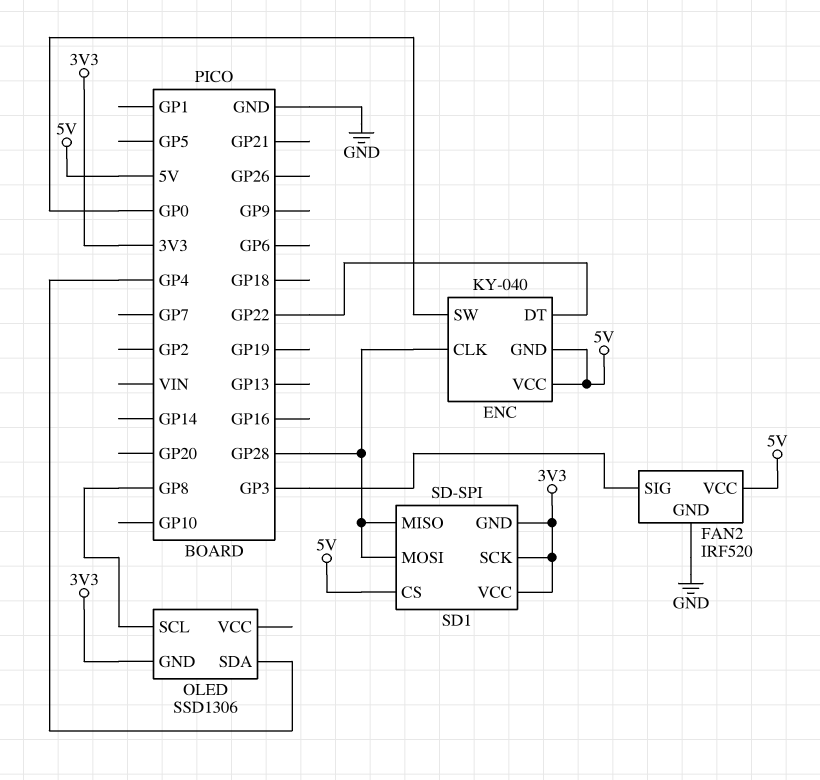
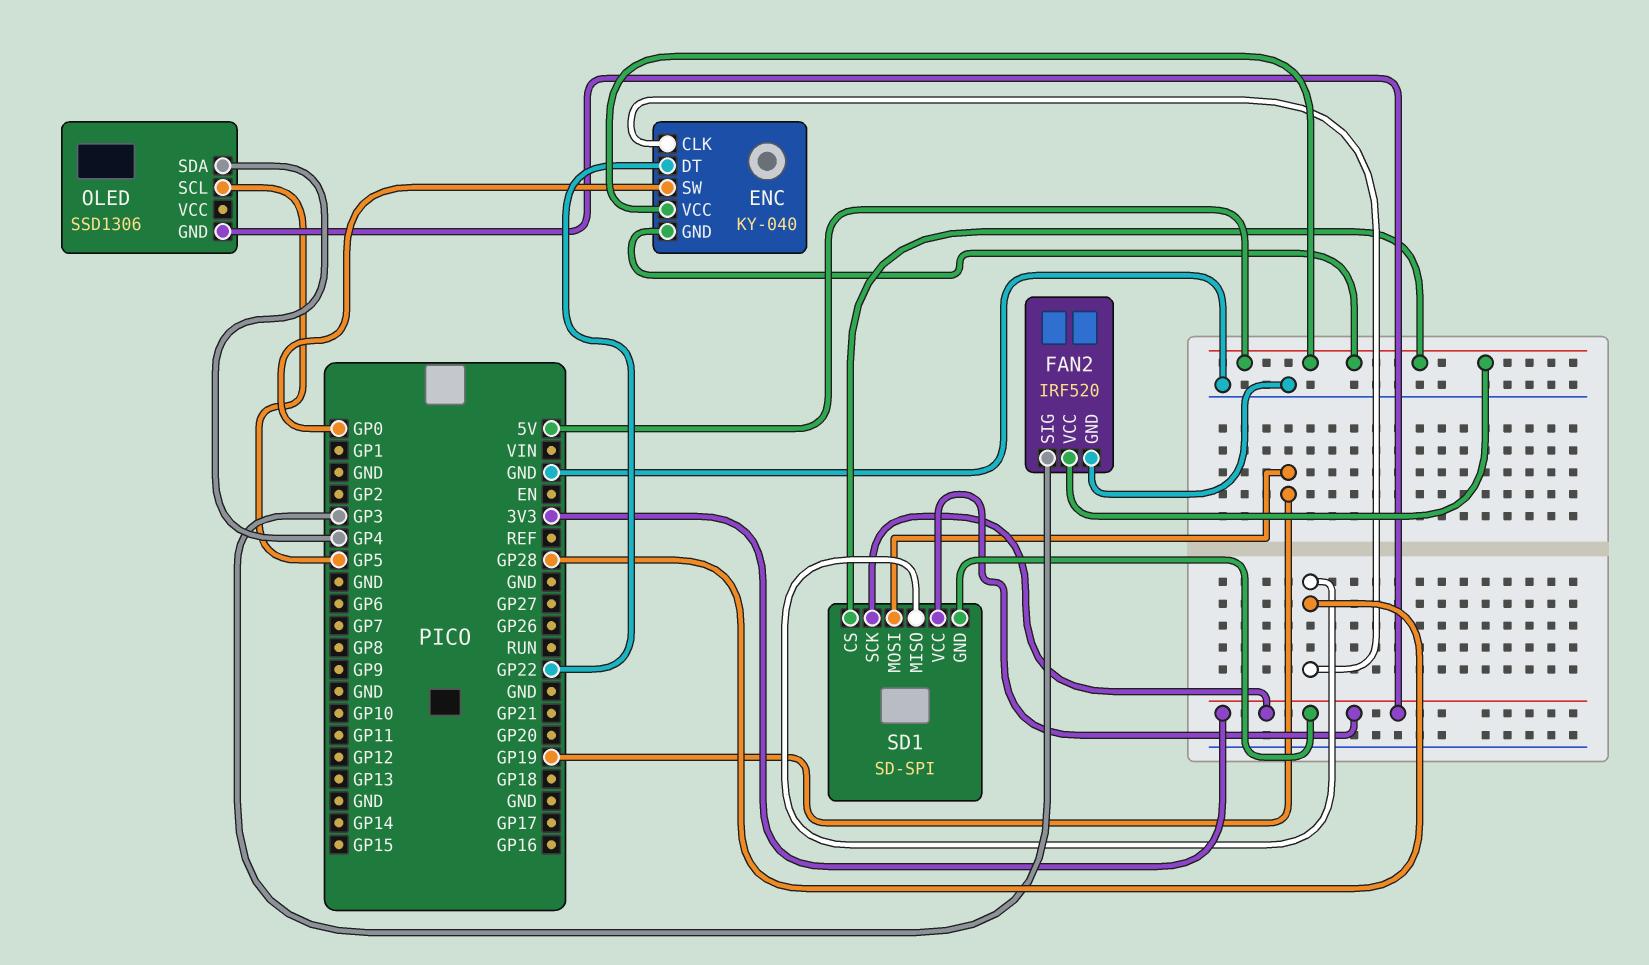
OLED pin SCL: GP8 -> GP5
SD1 pin MOSI: GP28 -> GP19

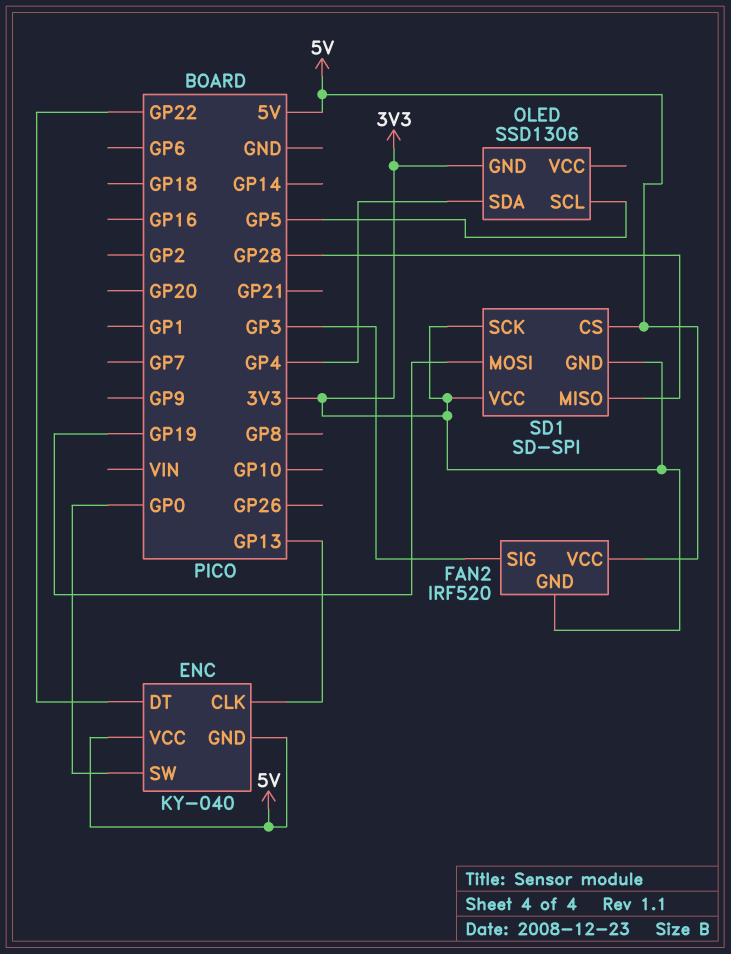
ENC pin CLK: GP28 -> GP13
FAN2 pin GND: GND -> 3V3

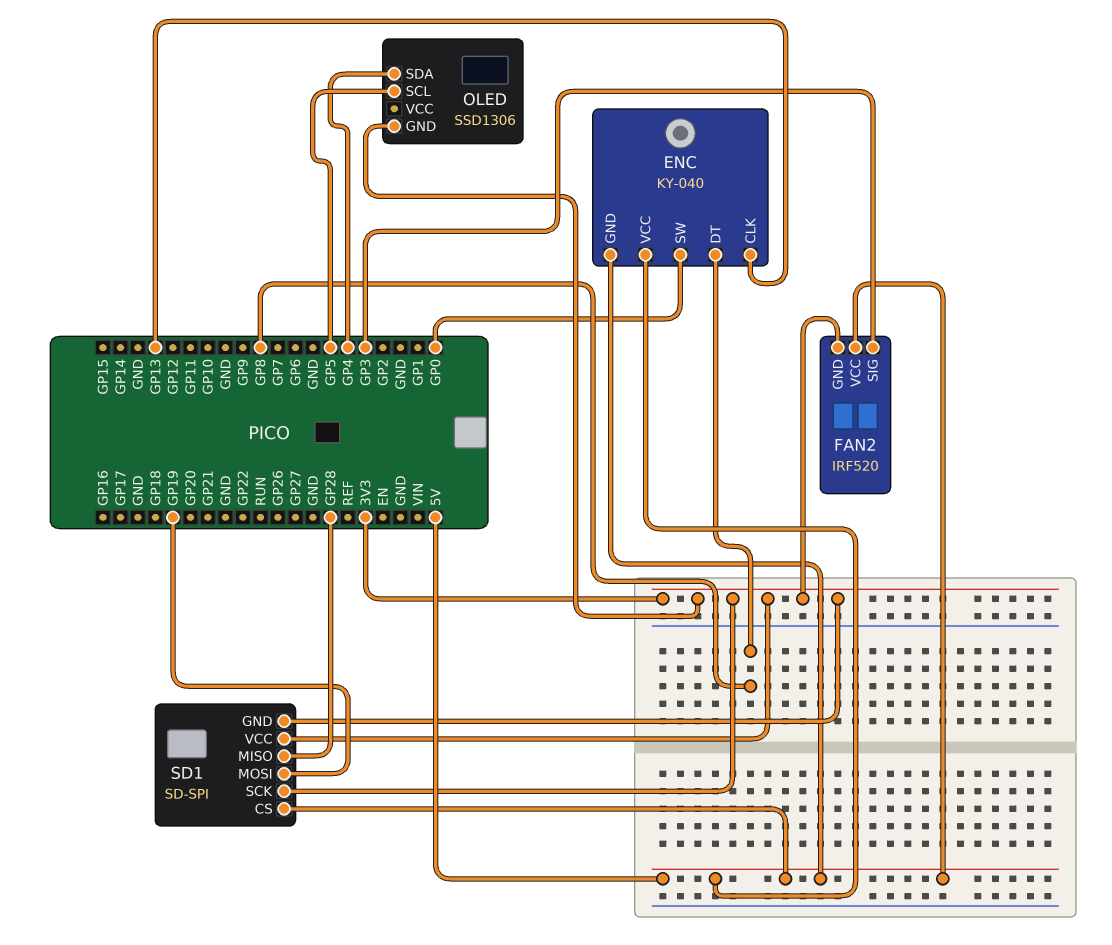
ENC pin DT: GP22 -> GP8

